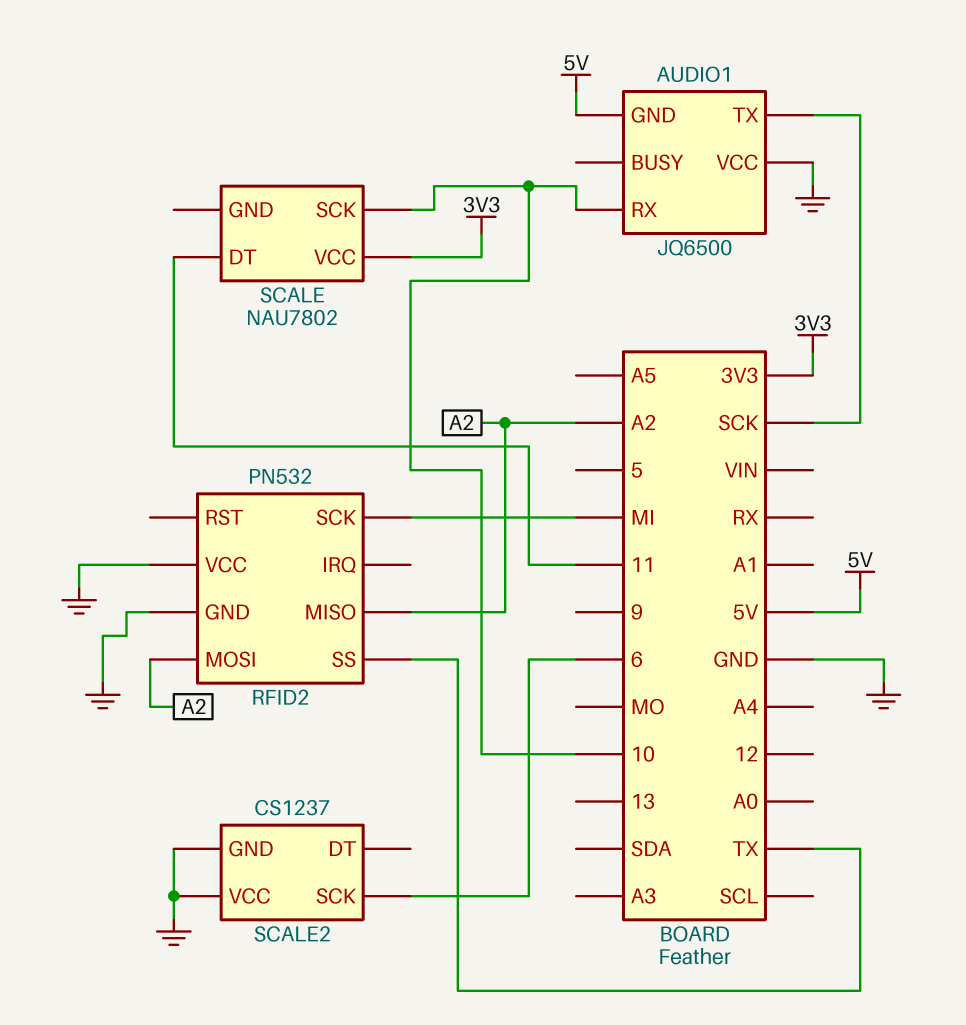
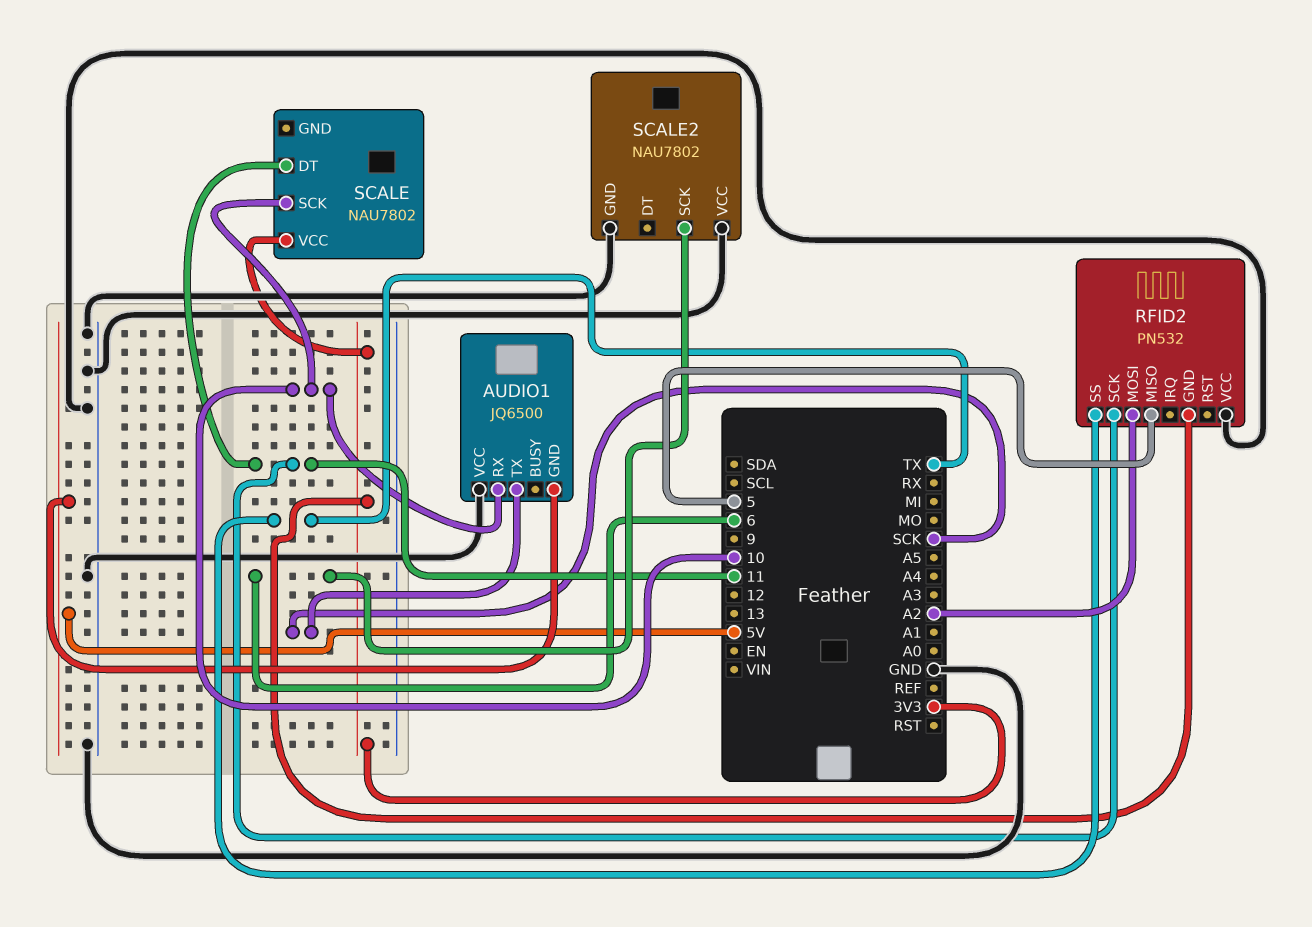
RFID2 pin GND: GND -> 3V3
RFID2 pin MISO: A2 -> 5
RFID2 pin SCK: MI -> 11
SCALE2: CS1237 -> NAU7802

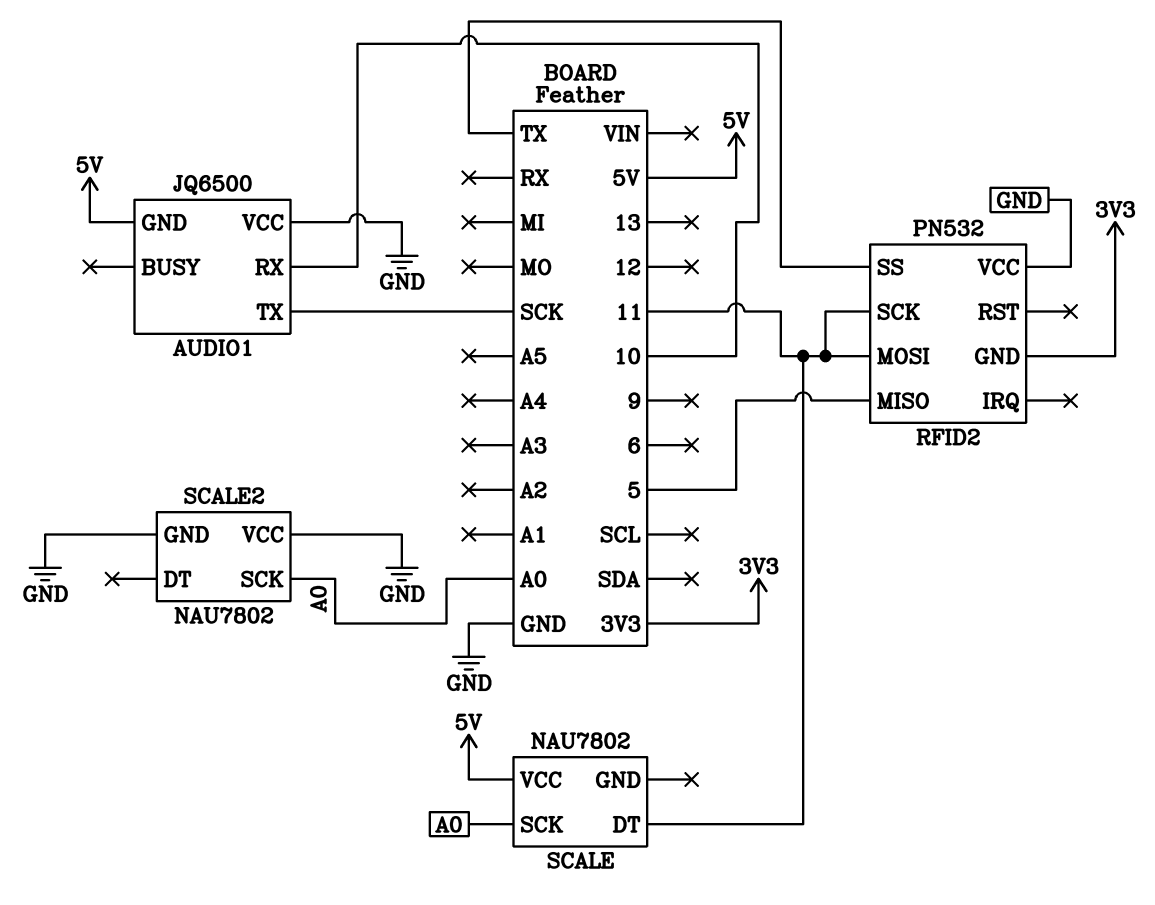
RFID2 pin MOSI: A2 -> 11
SCALE pin SCK: 10 -> A0
SCALE pin VCC: 3V3 -> 5V
SCALE2 pin SCK: 6 -> A0

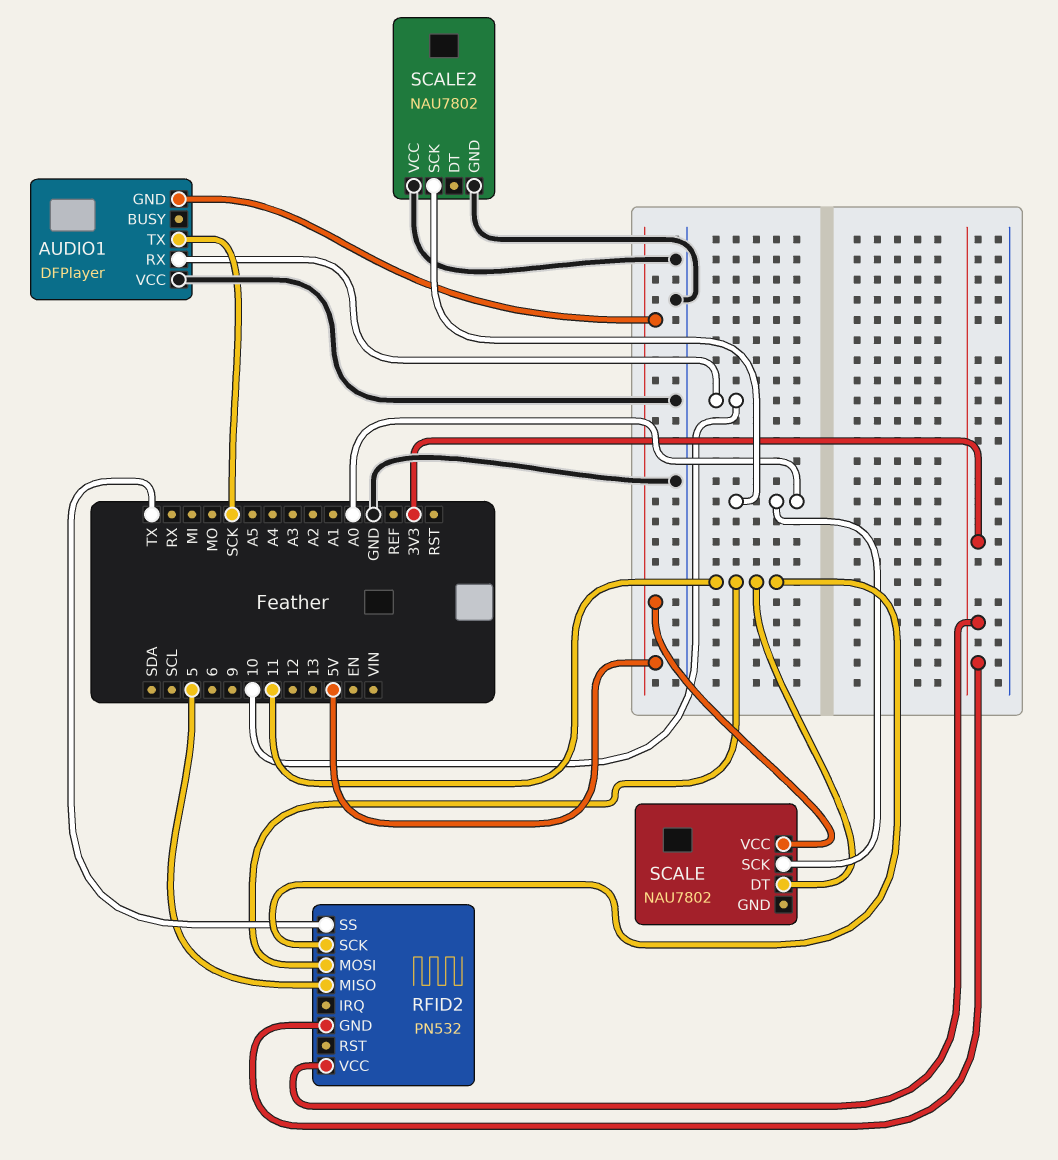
AUDIO1: JQ6500 -> DFPlayer
RFID2 pin VCC: GND -> 3V3

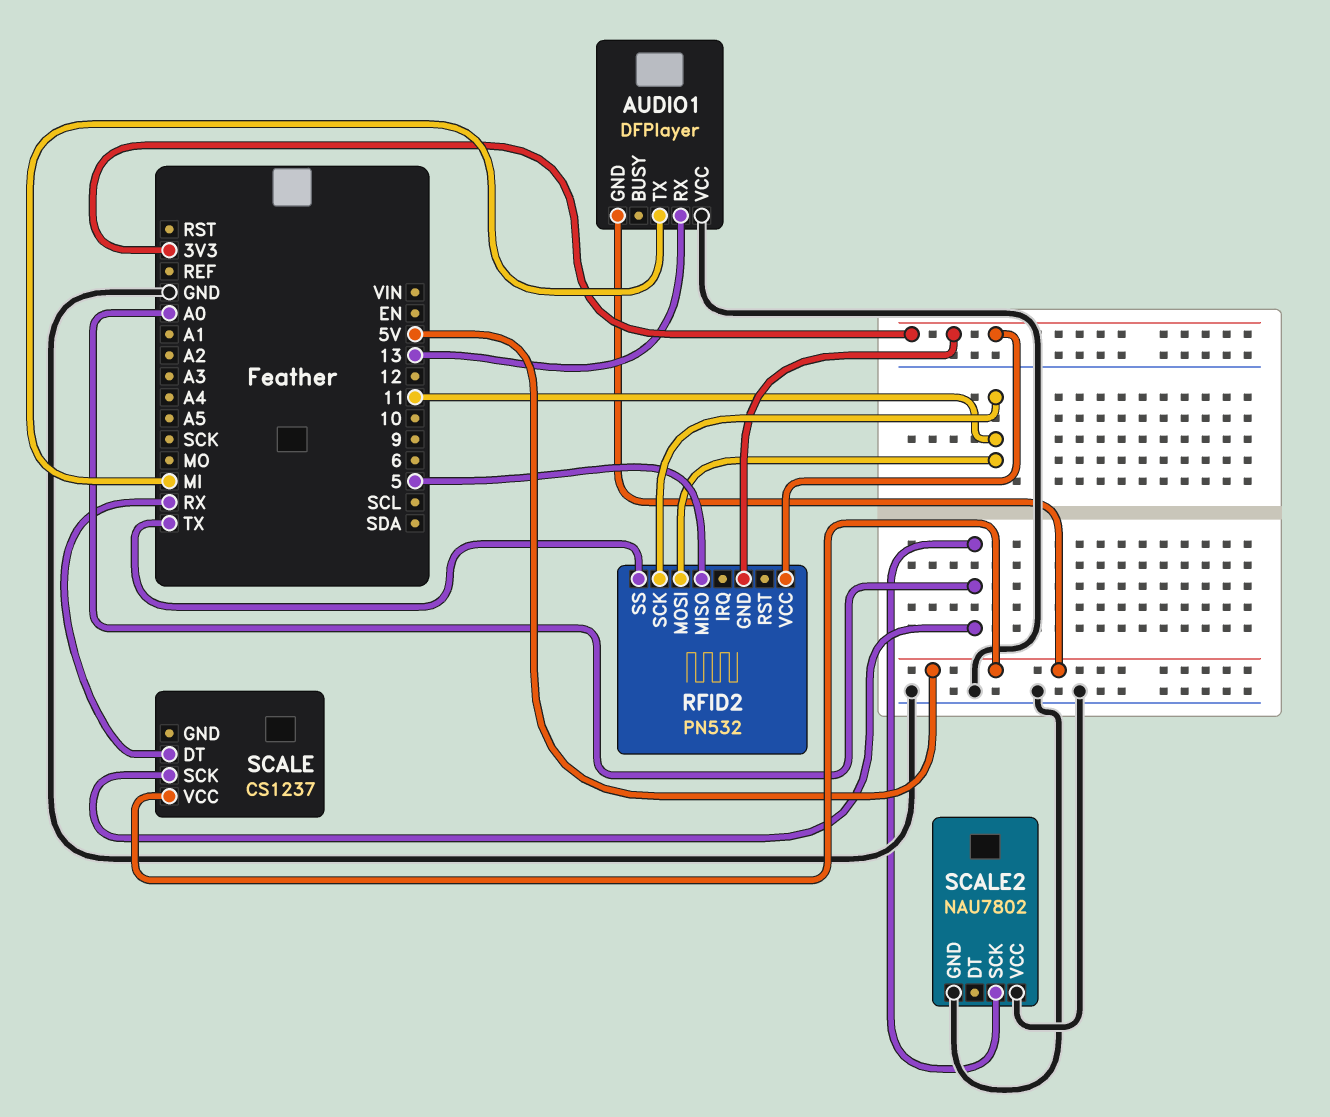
AUDIO1 pin RX: 10 -> 13
AUDIO1 pin TX: SCK -> MI
SCALE: NAU7802 -> CS1237
SCALE pin DT: 11 -> RX

